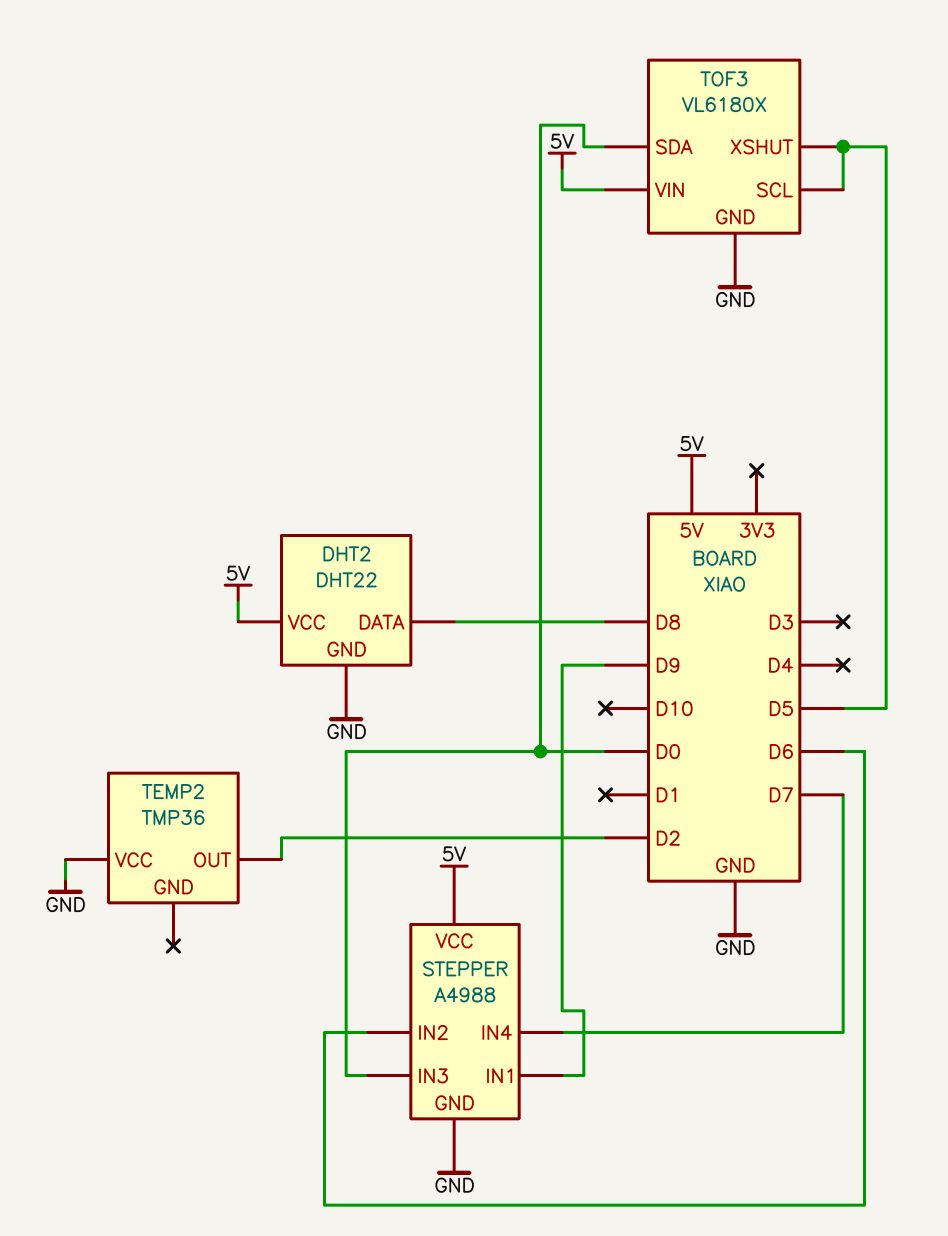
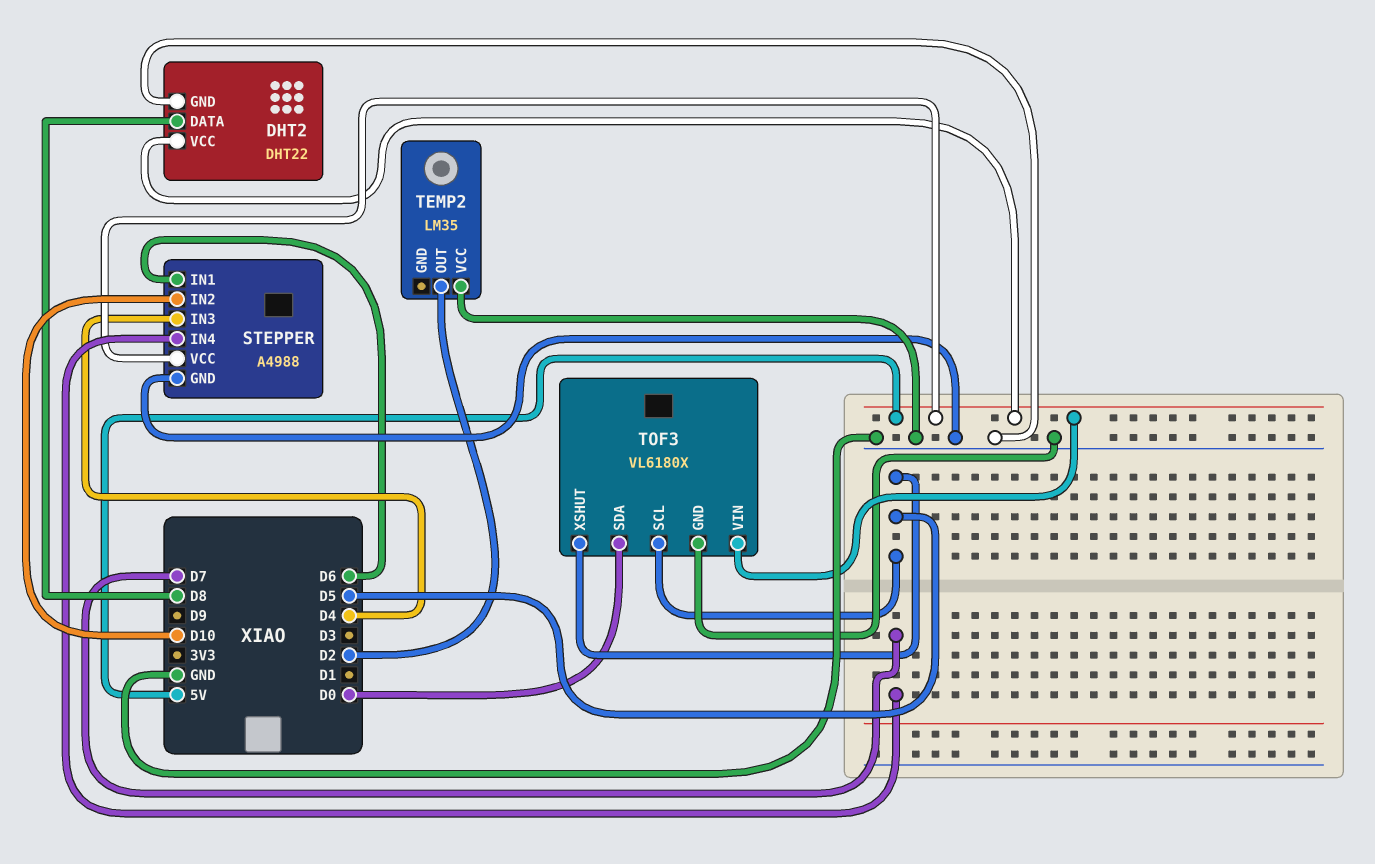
STEPPER pin IN1: D9 -> D6
STEPPER pin IN2: D6 -> D10
STEPPER pin IN3: D0 -> D4
TEMP2: TMP36 -> LM35

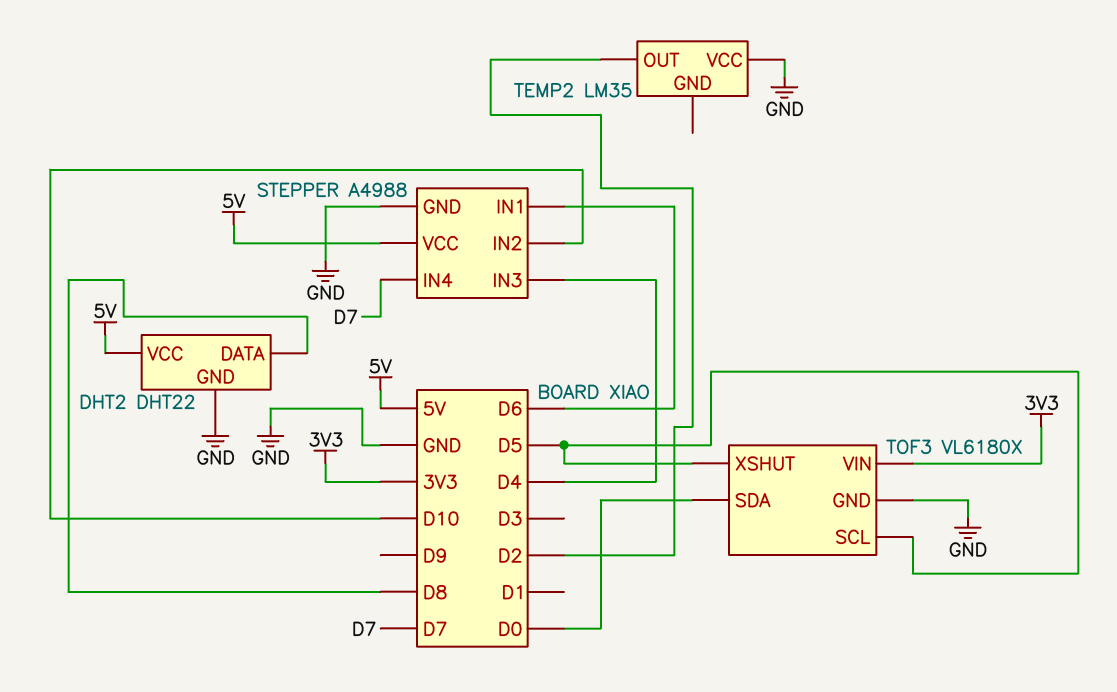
TOF3 pin VIN: 5V -> 3V3

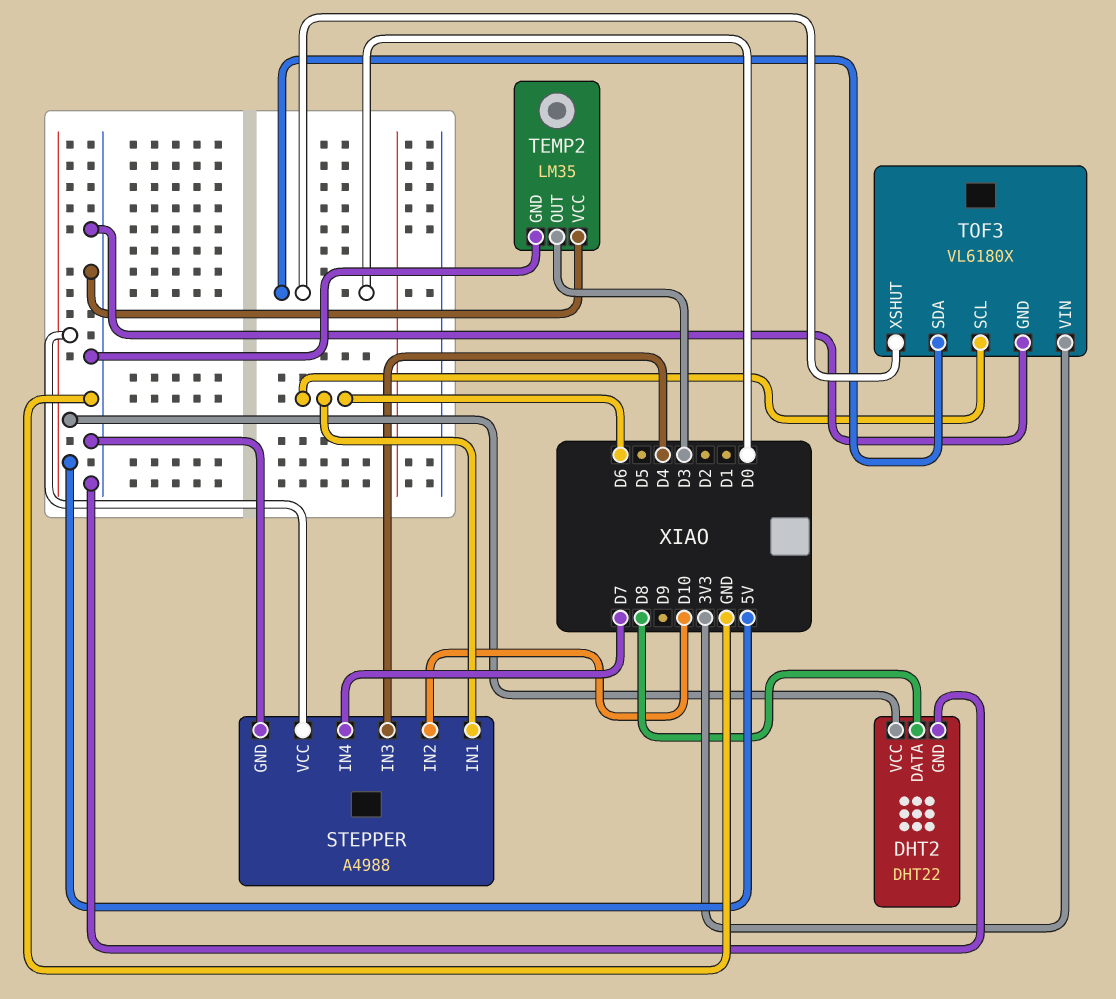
TEMP2 pin GND: none -> GND
TEMP2 pin OUT: D2 -> D3
TOF3 pin SCL: D5 -> D6
TOF3 pin XSHUT: D5 -> D0

